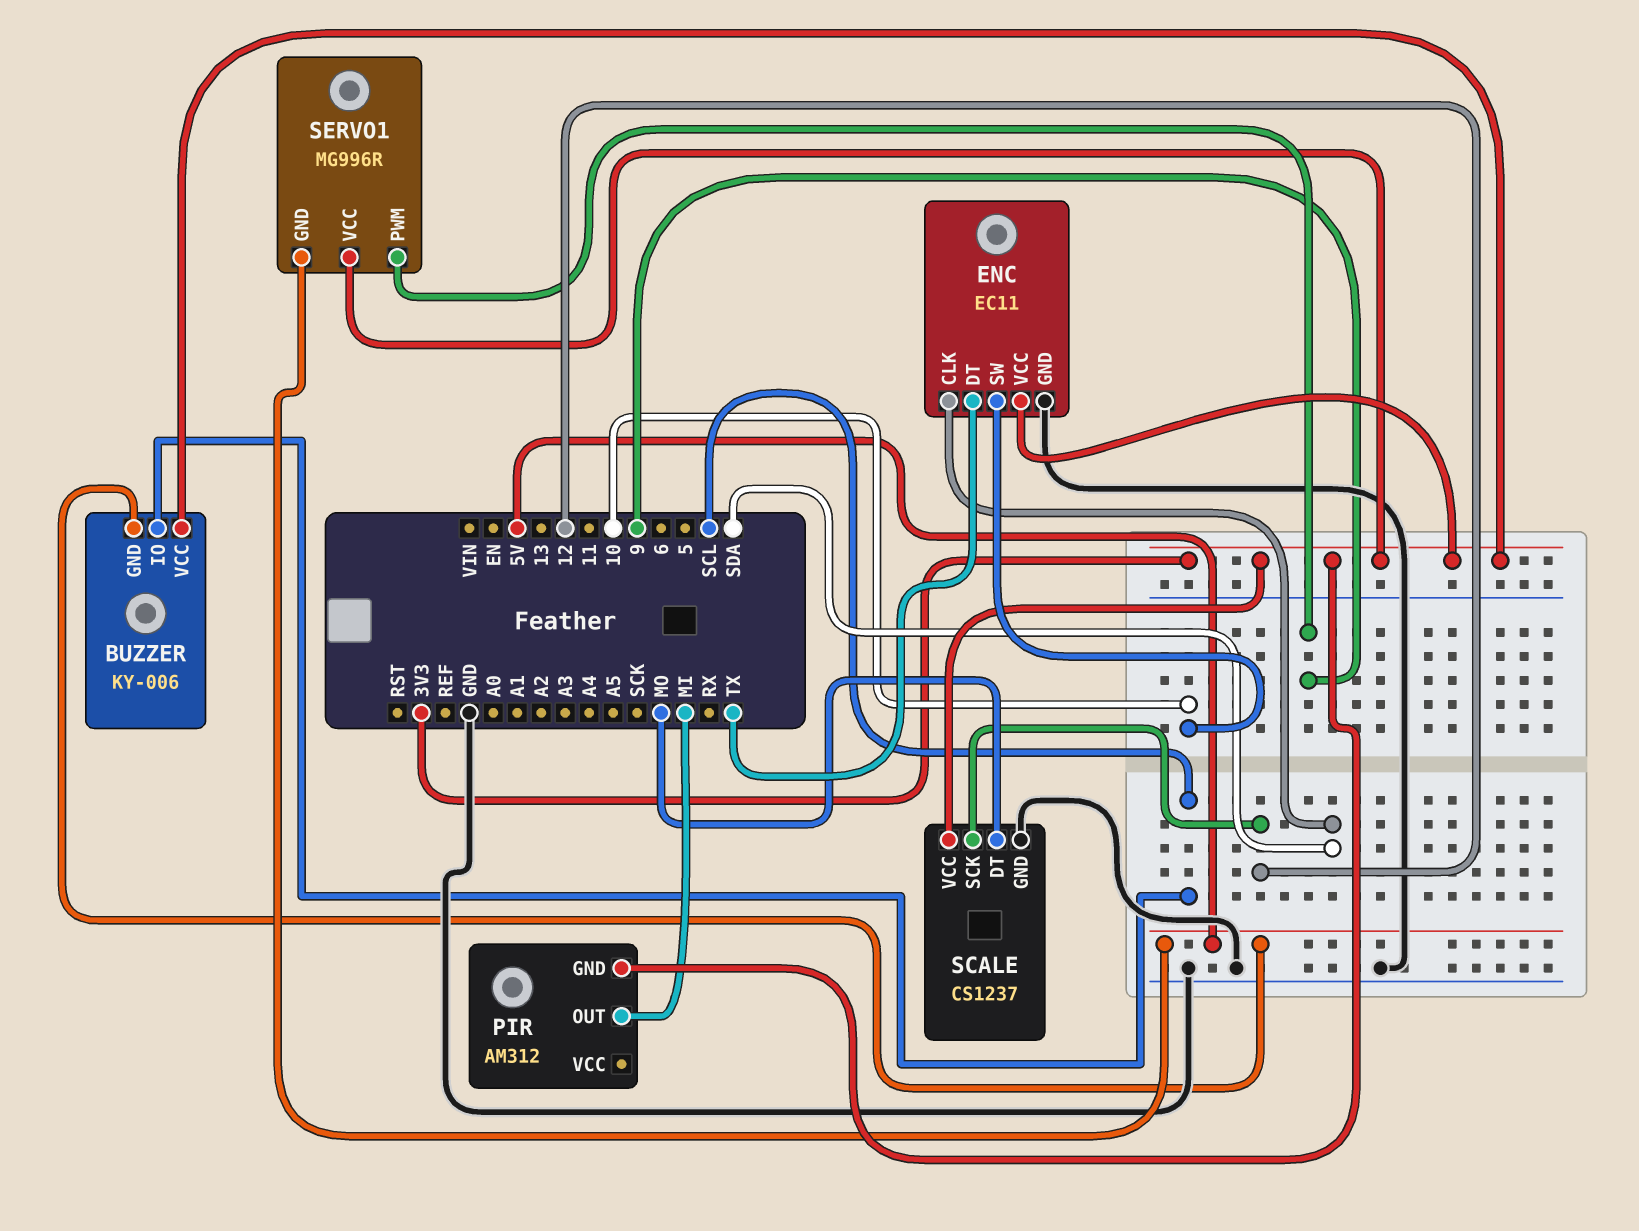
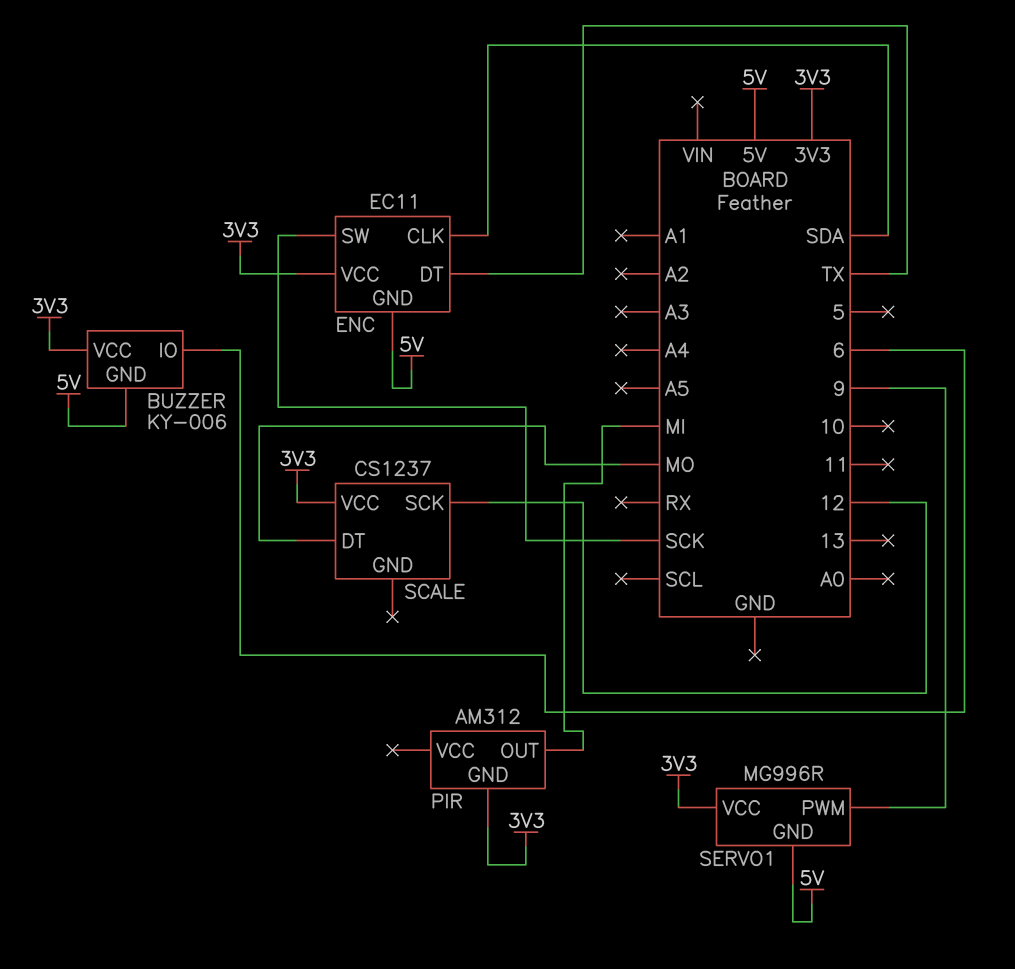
BUZZER pin IO: SCL -> 6
ENC pin GND: GND -> 5V
ENC pin SW: 10 -> SCK
SCALE pin GND: GND -> none

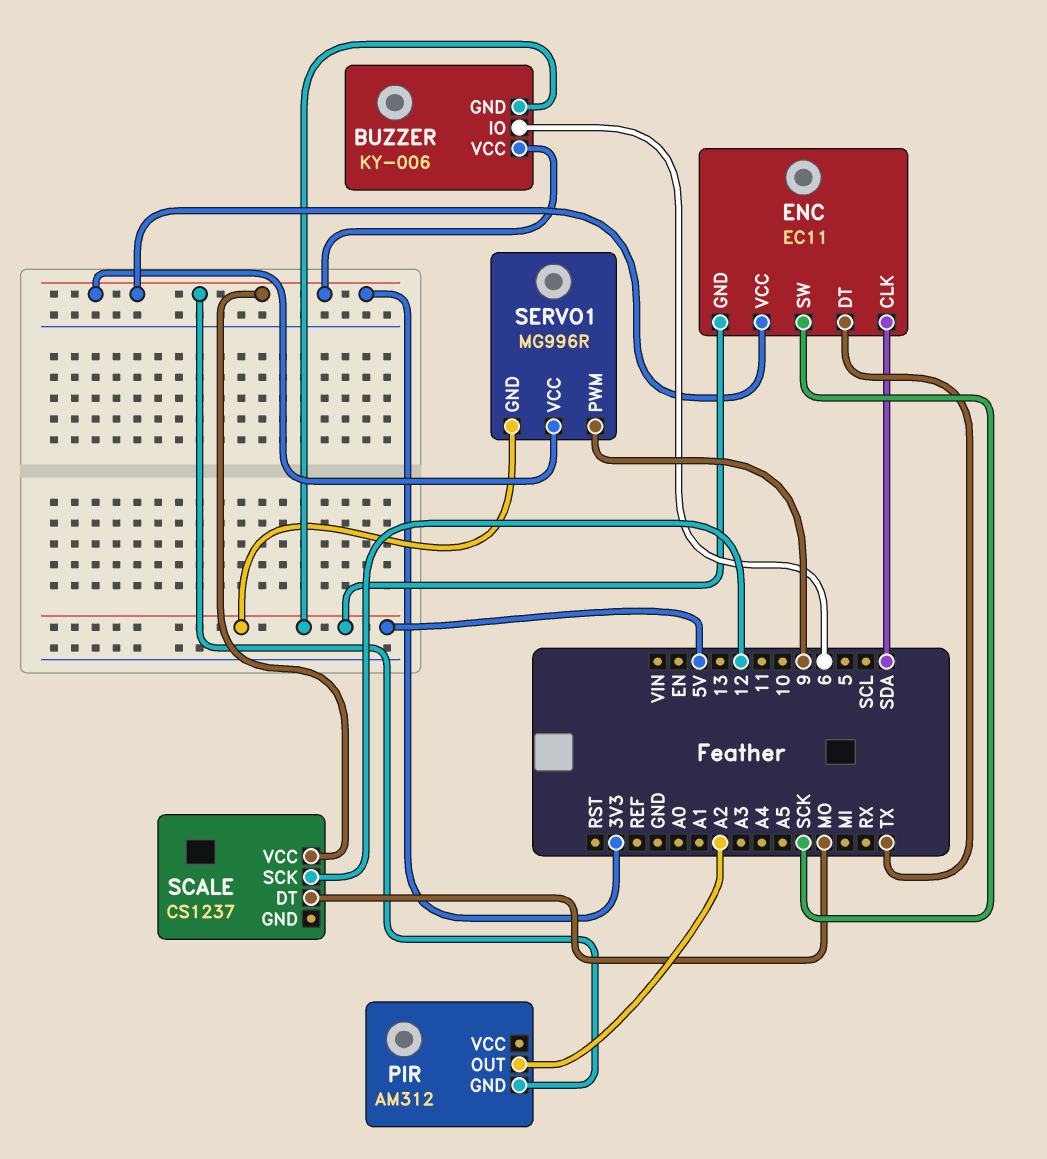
PIR pin OUT: MI -> A2

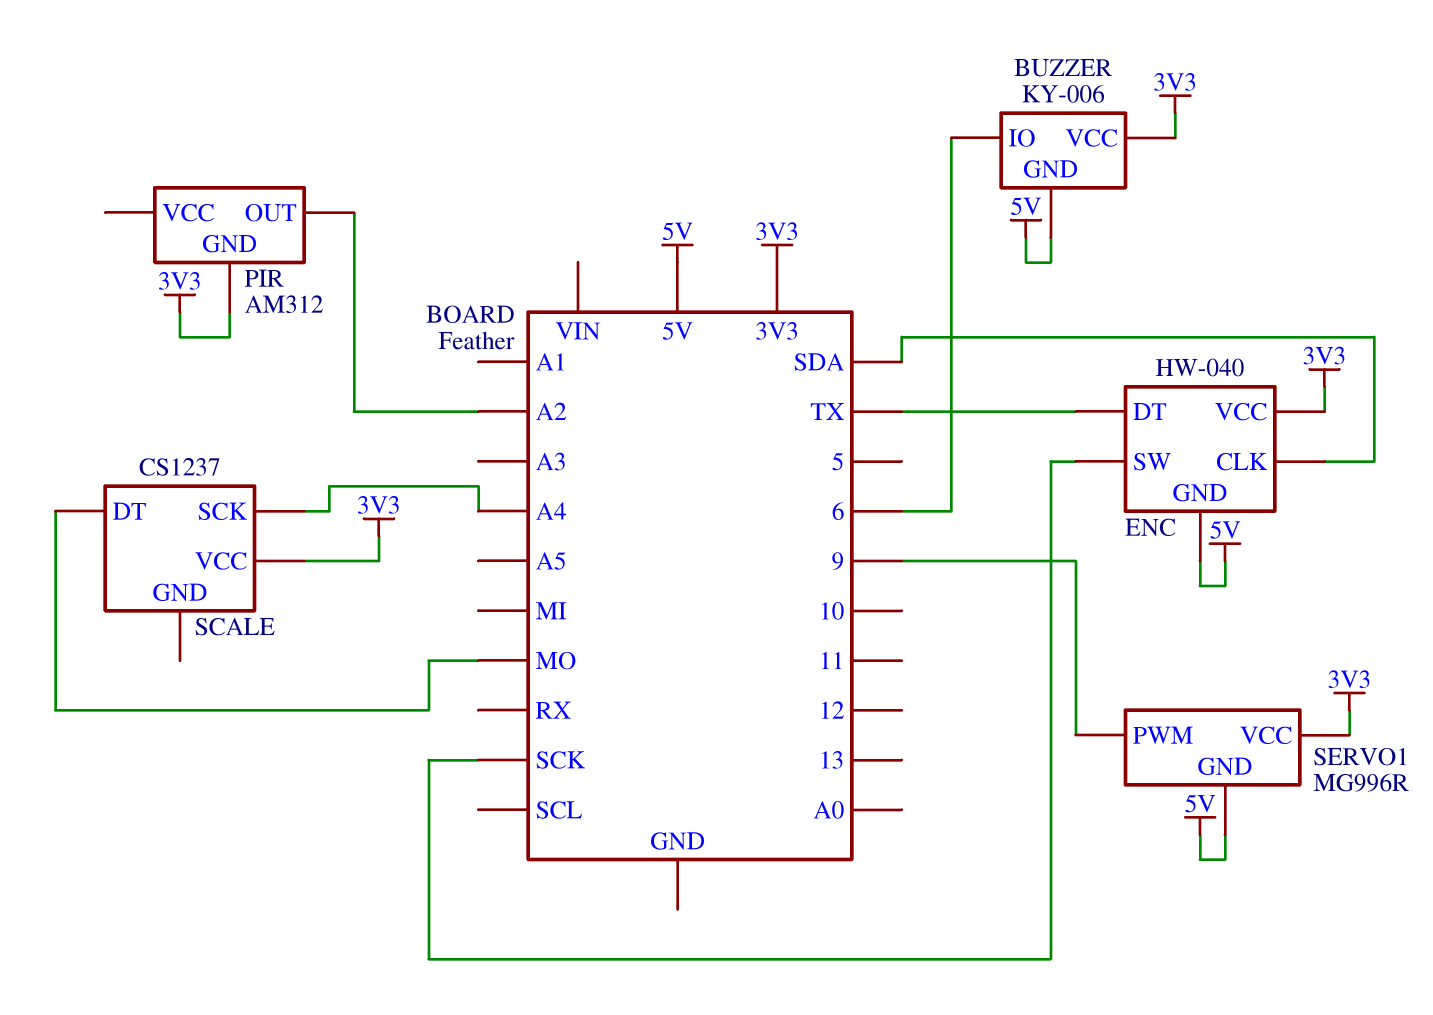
ENC: EC11 -> HW-040
SCALE pin SCK: 12 -> A4

